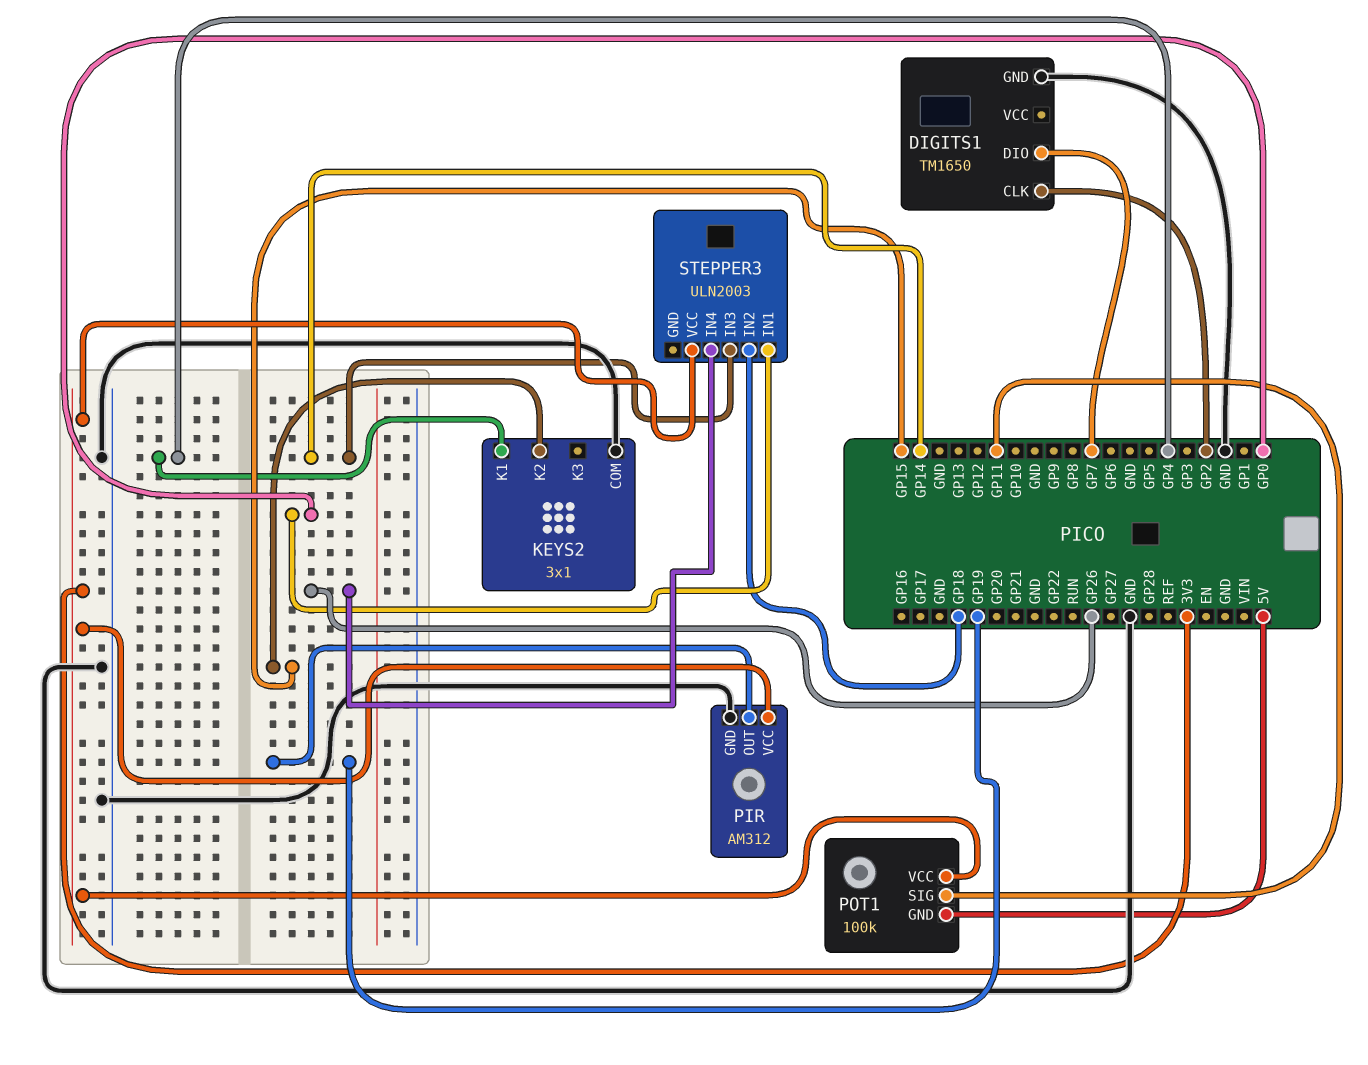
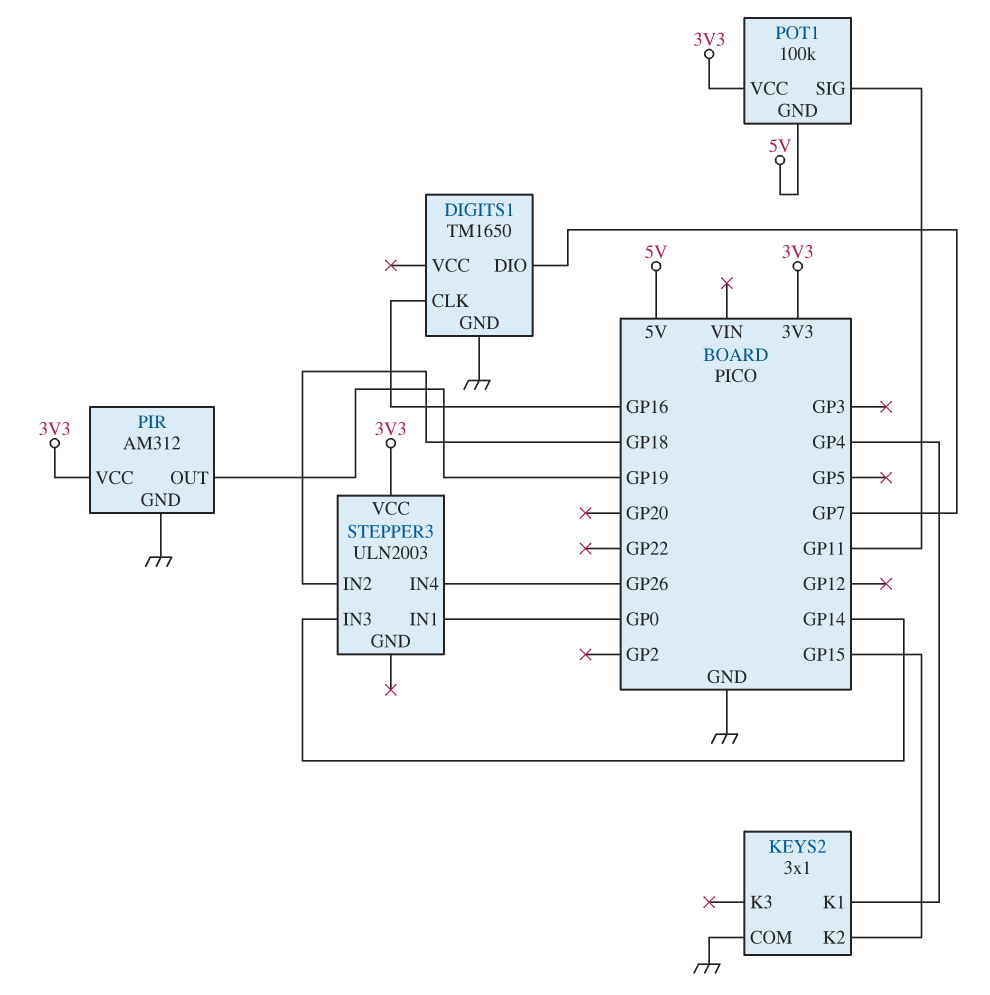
DIGITS1 pin CLK: GP2 -> GP16

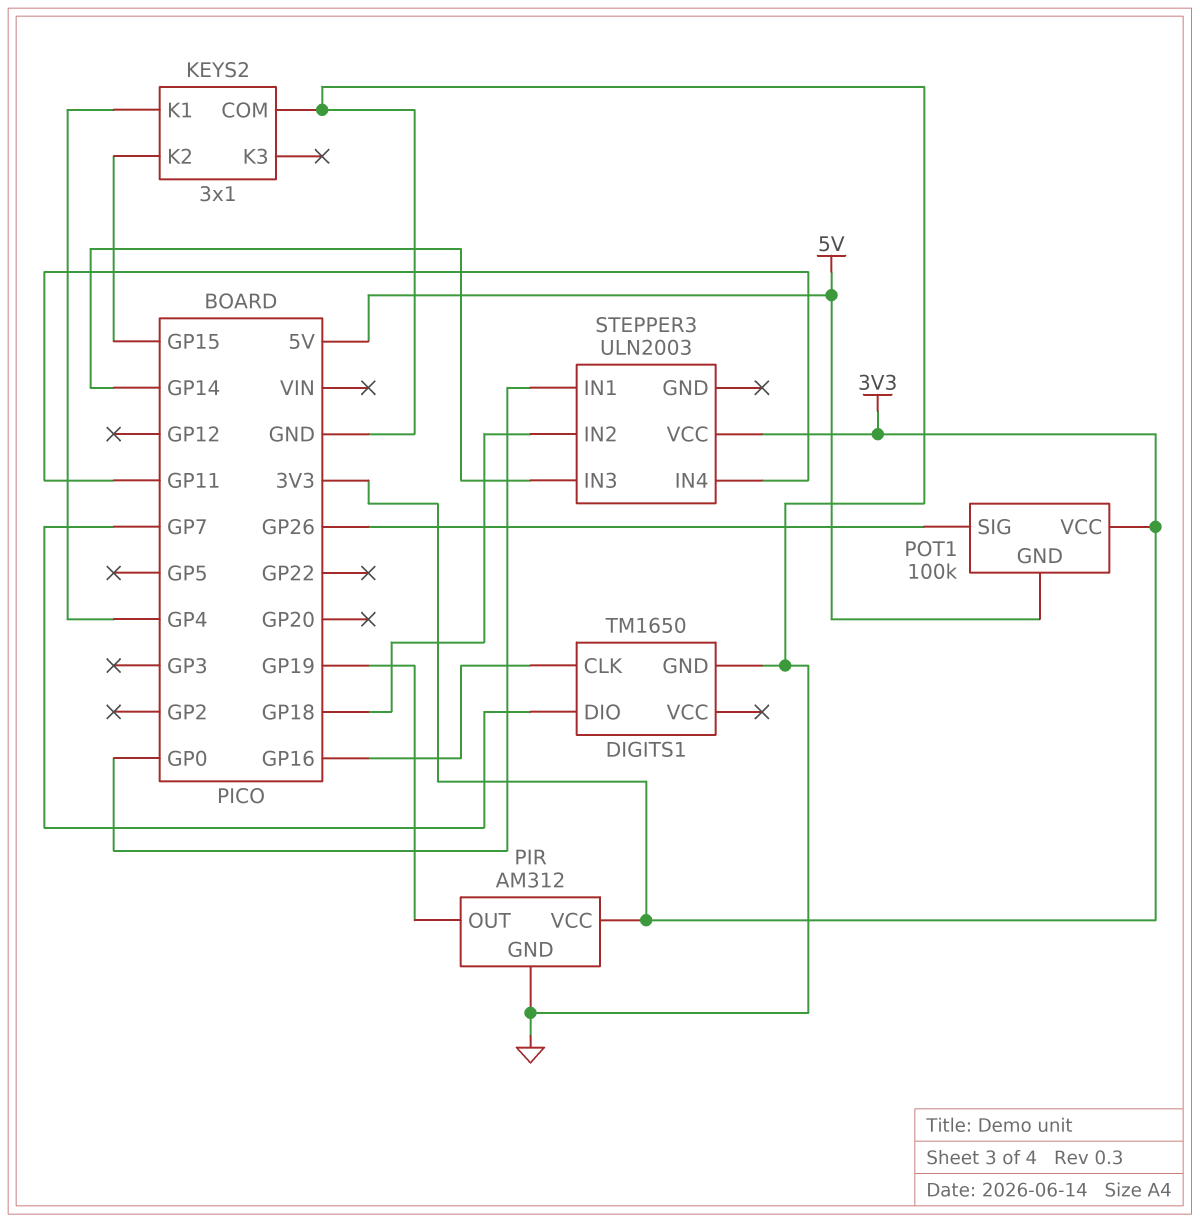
POT1 pin SIG: GP11 -> GP26
STEPPER3 pin IN4: GP26 -> GP11

